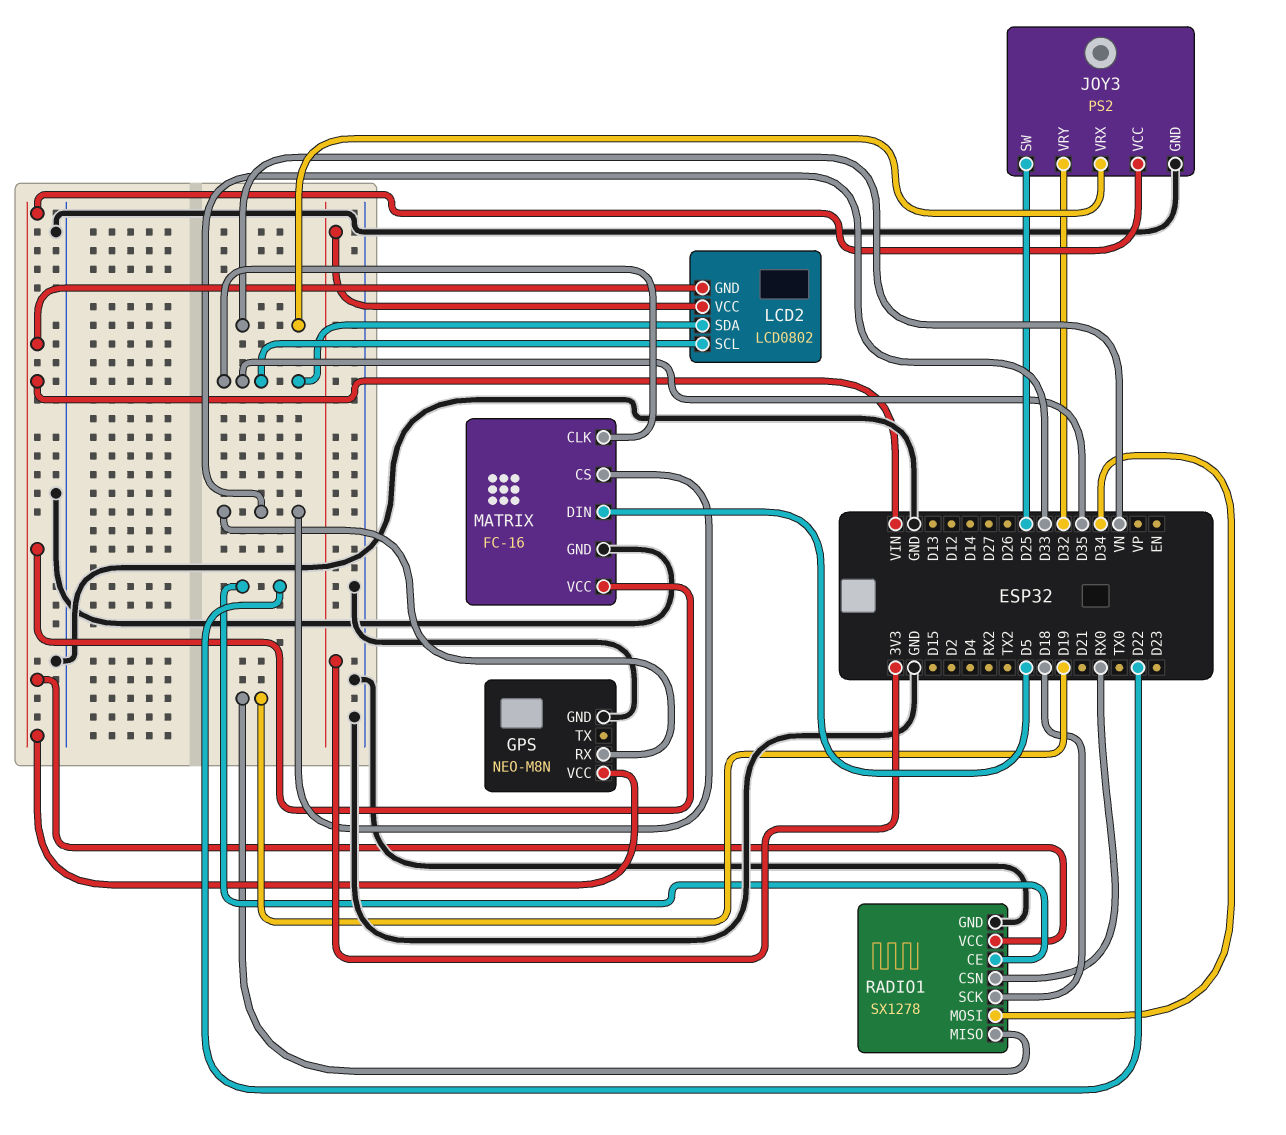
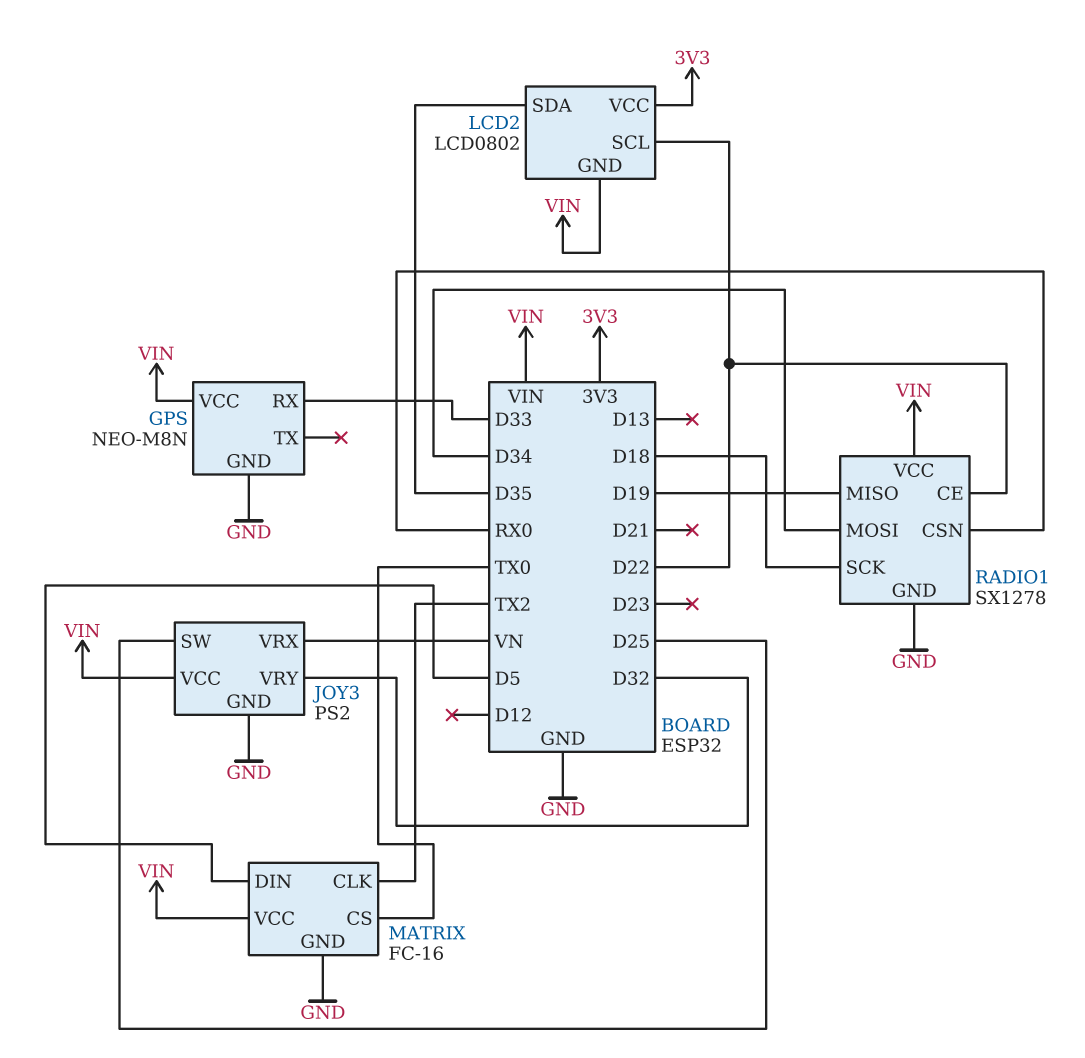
LCD2 pin SCL: D35 -> D22
MATRIX pin CLK: D35 -> TX2
MATRIX pin CS: D33 -> TX0

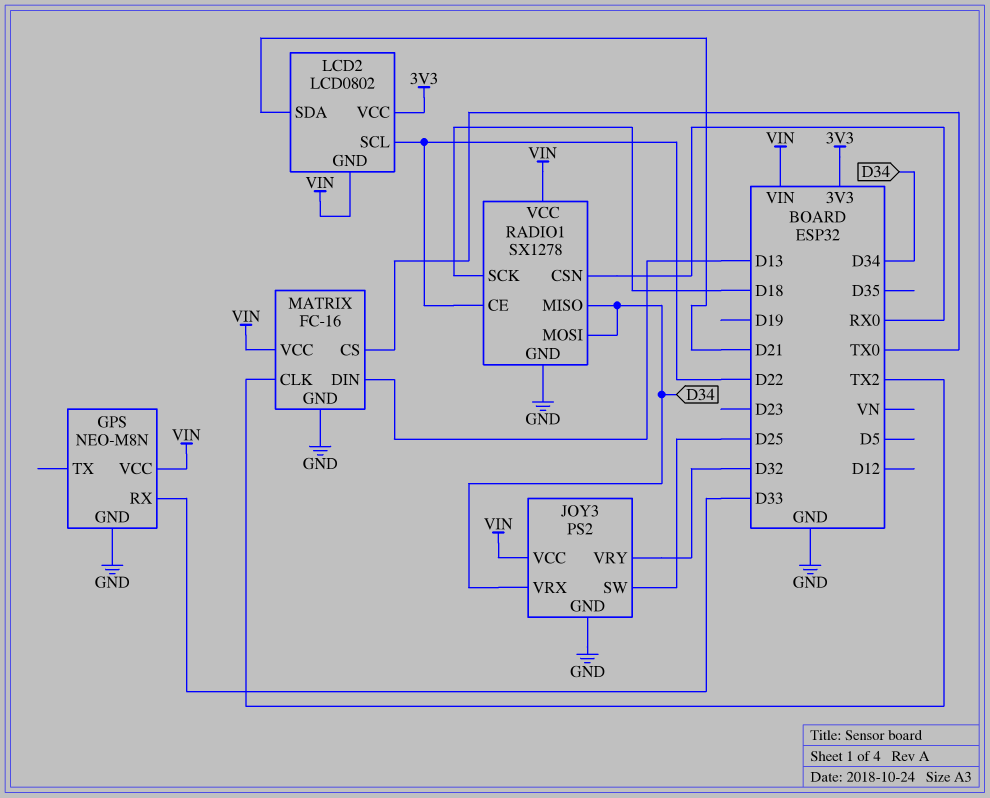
JOY3 pin VRX: VN -> D34
LCD2 pin SDA: D35 -> D21
MATRIX pin DIN: D5 -> D13
RADIO1 pin MISO: D19 -> D34

